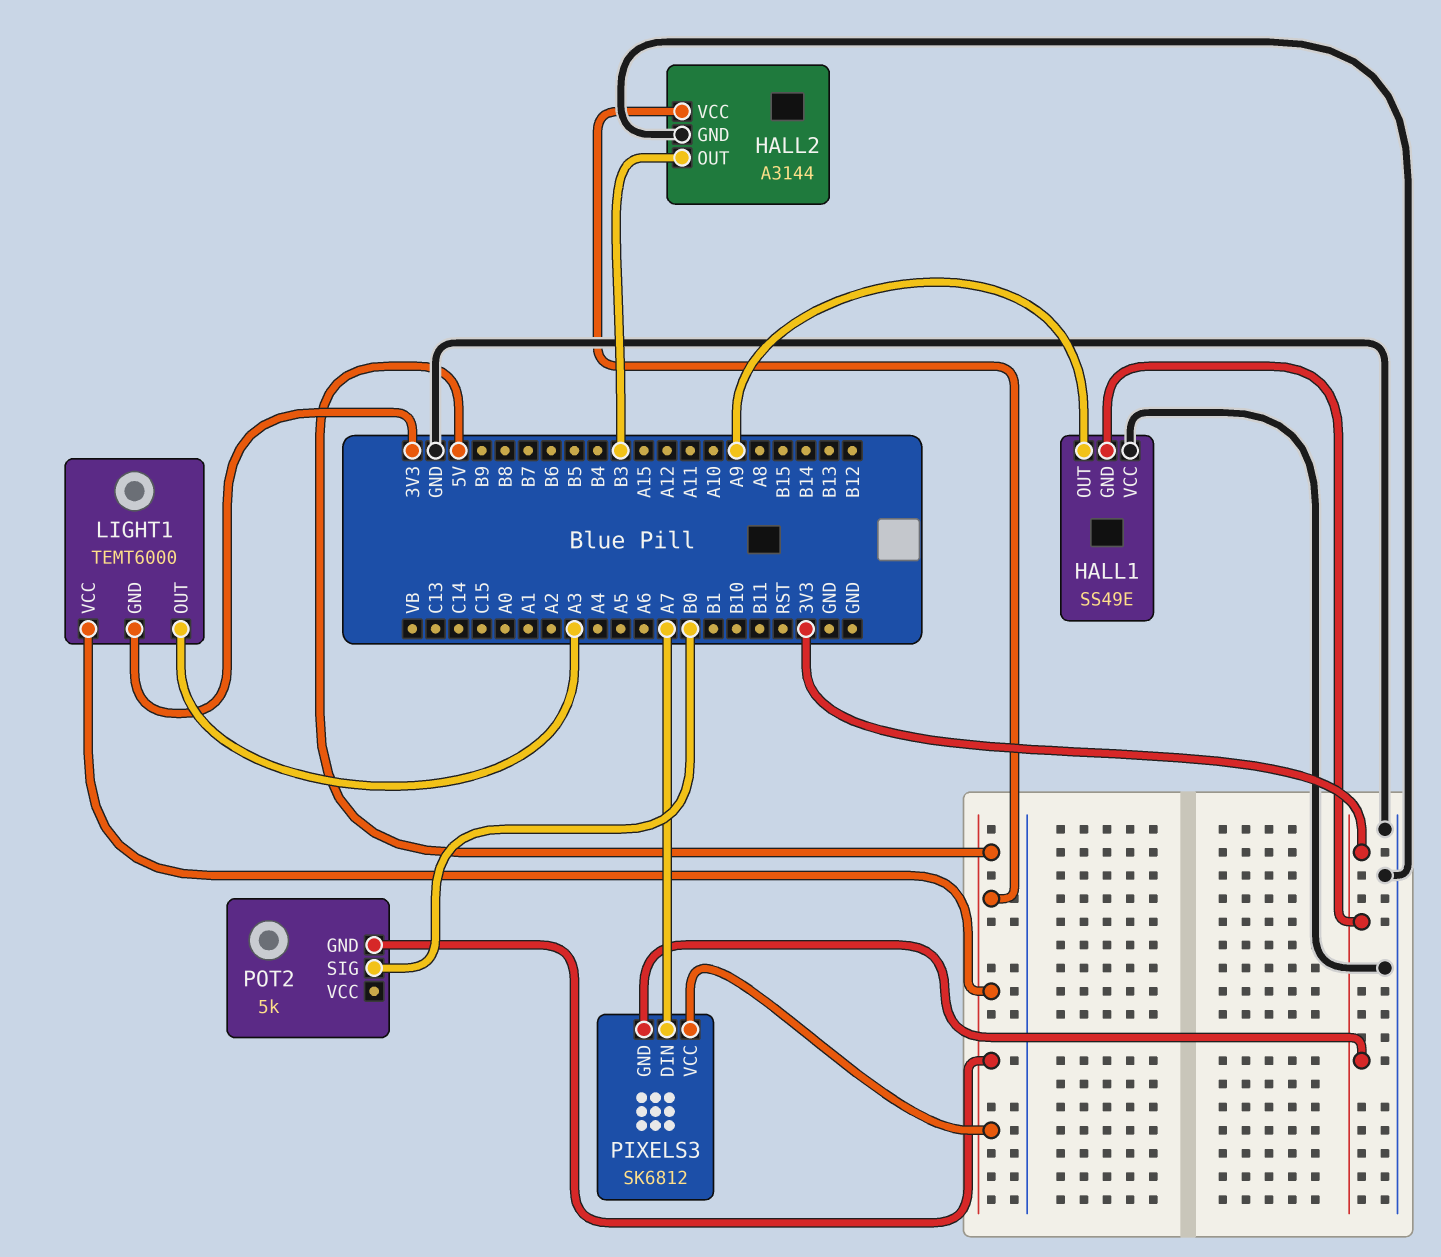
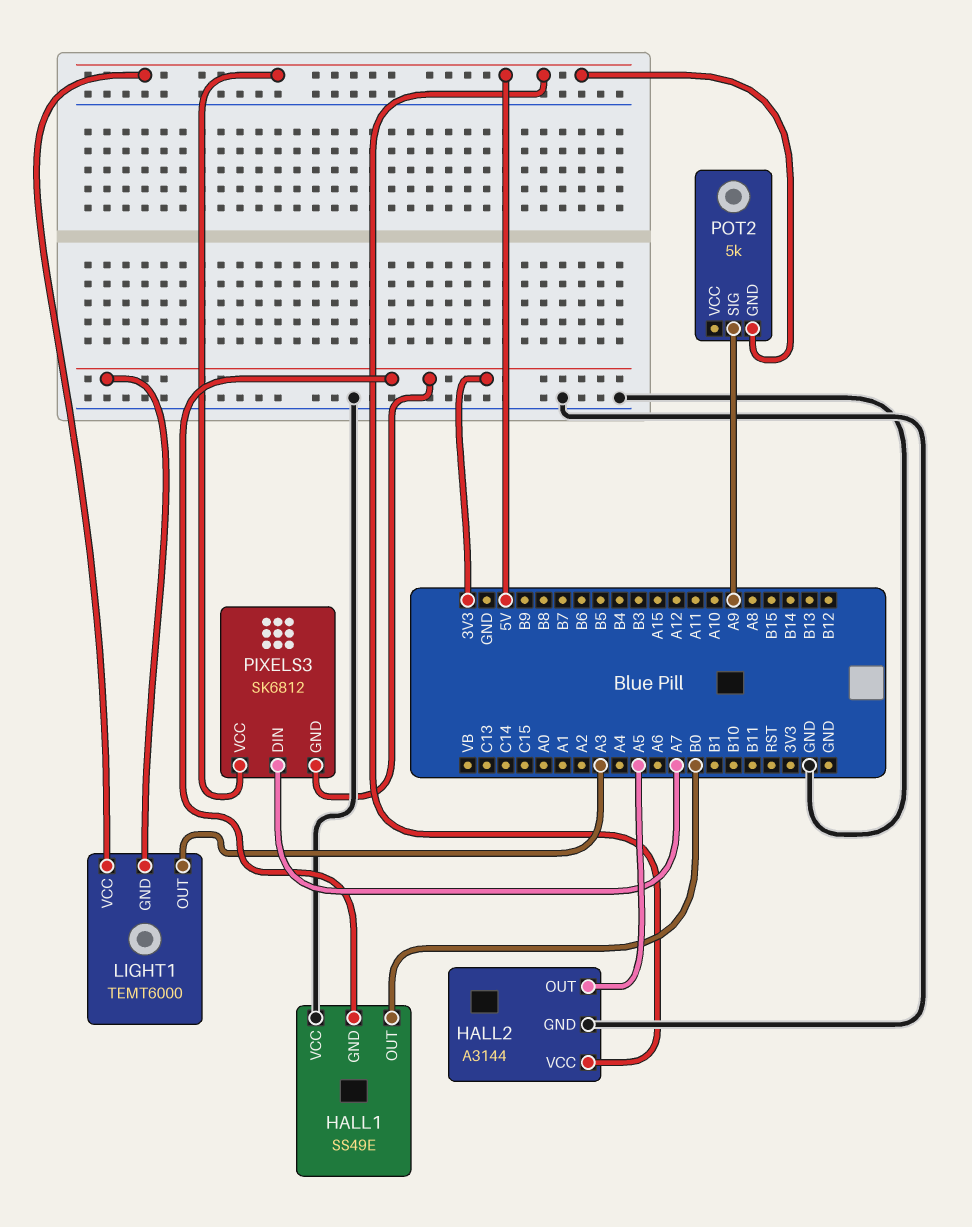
HALL1 pin OUT: A9 -> B0
HALL2 pin OUT: B3 -> A5
POT2 pin SIG: B0 -> A9

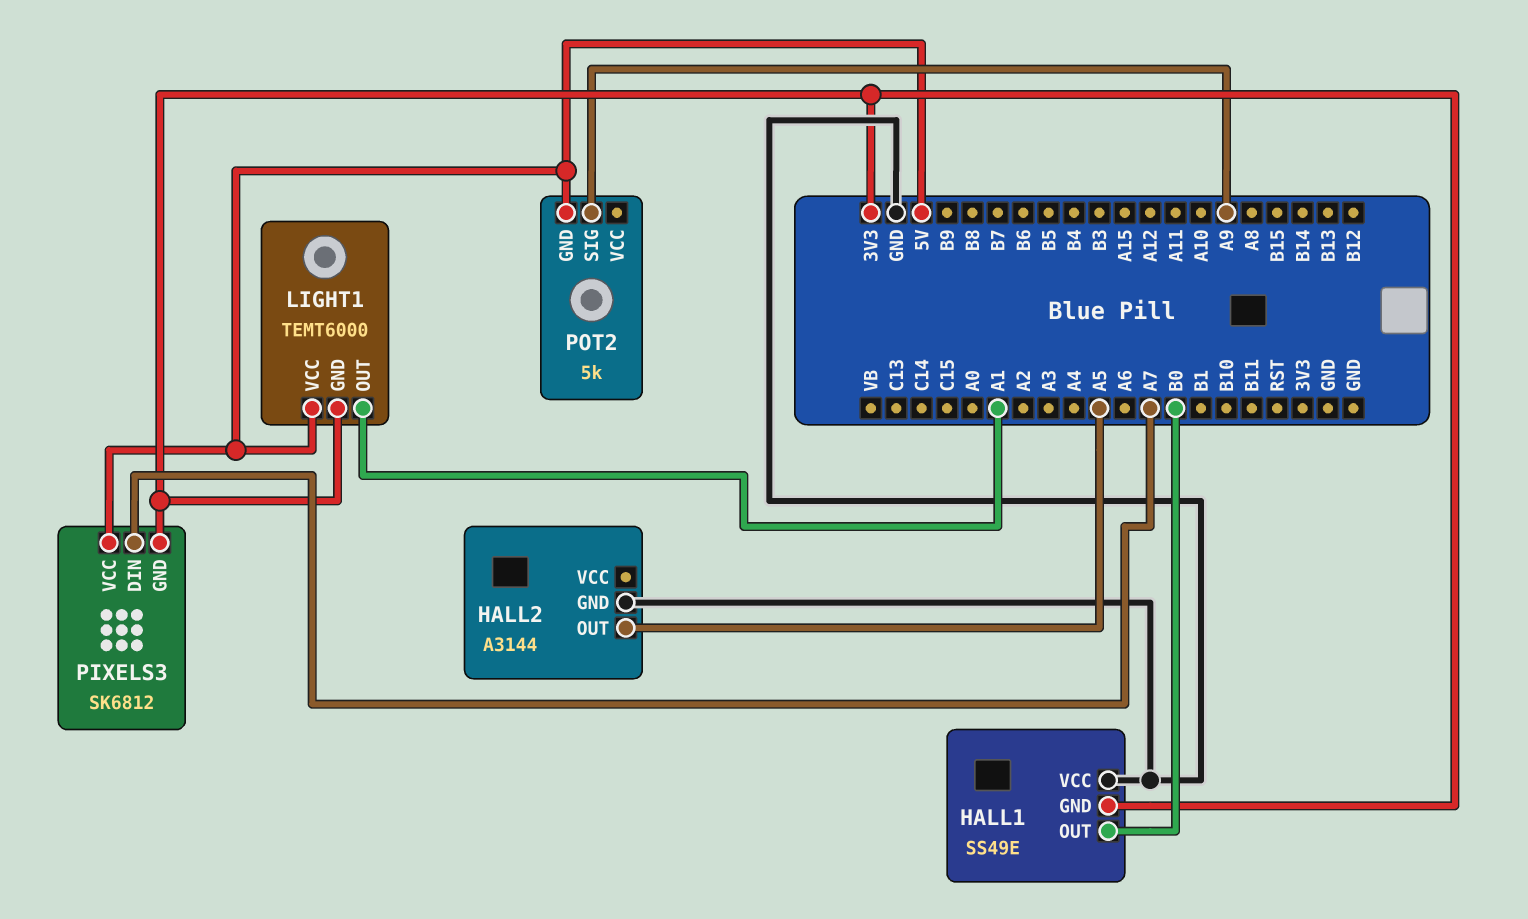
HALL2 pin VCC: 5V -> none
LIGHT1 pin OUT: A3 -> A1

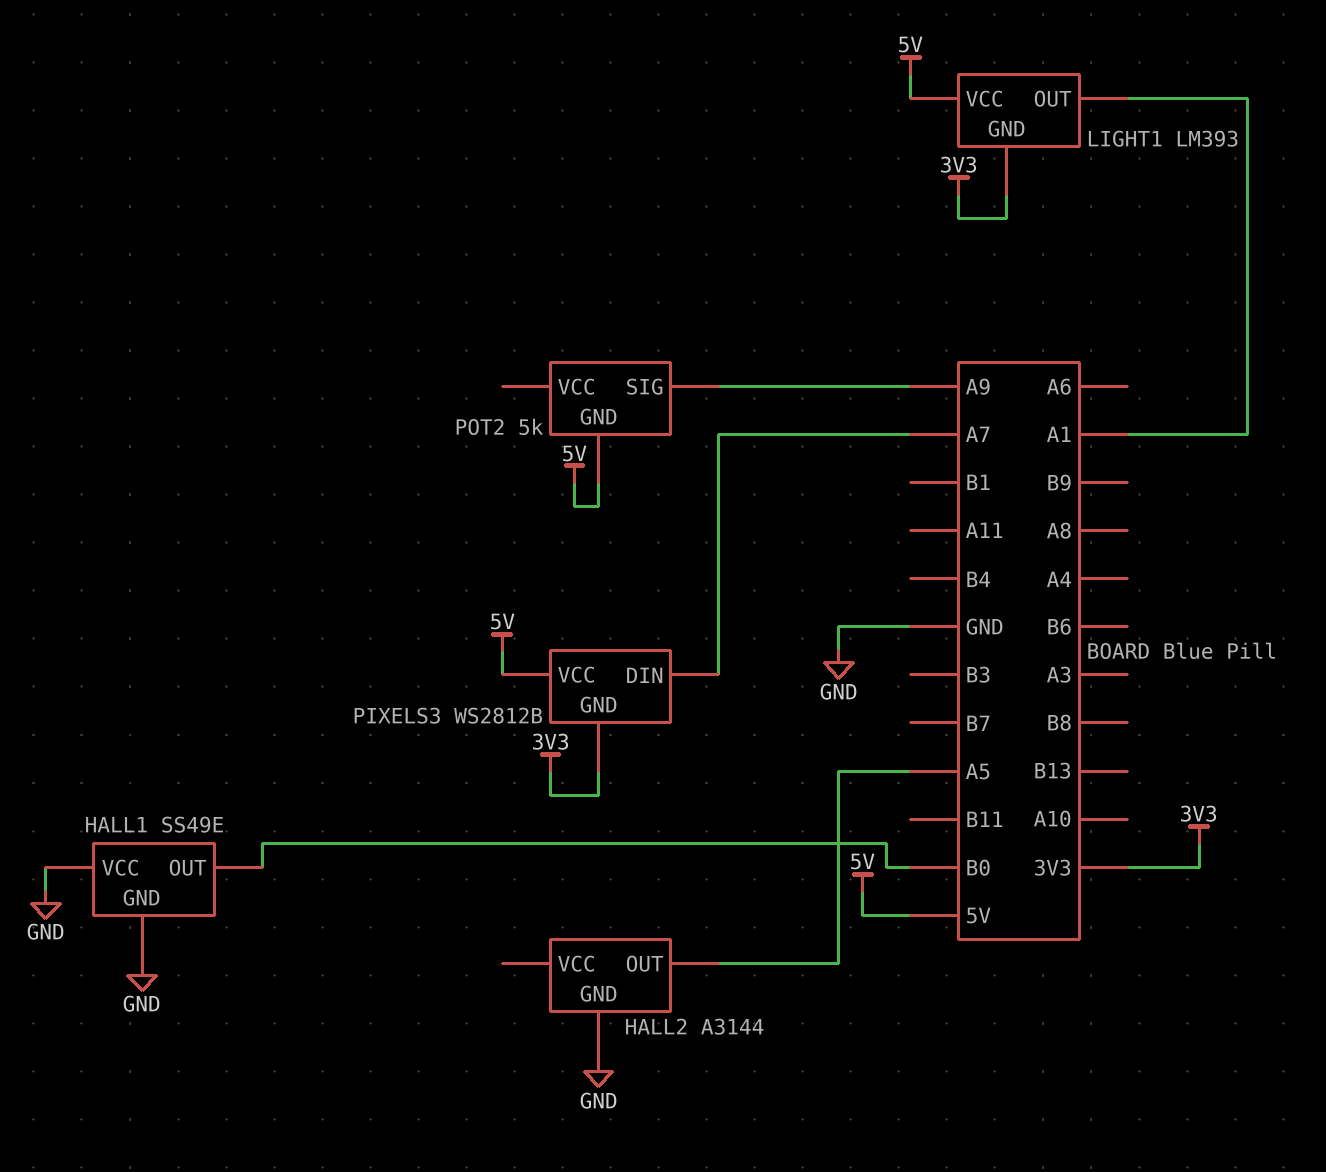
HALL1 pin GND: 3V3 -> GND
LIGHT1: TEMT6000 -> LM393
PIXELS3: SK6812 -> WS2812B

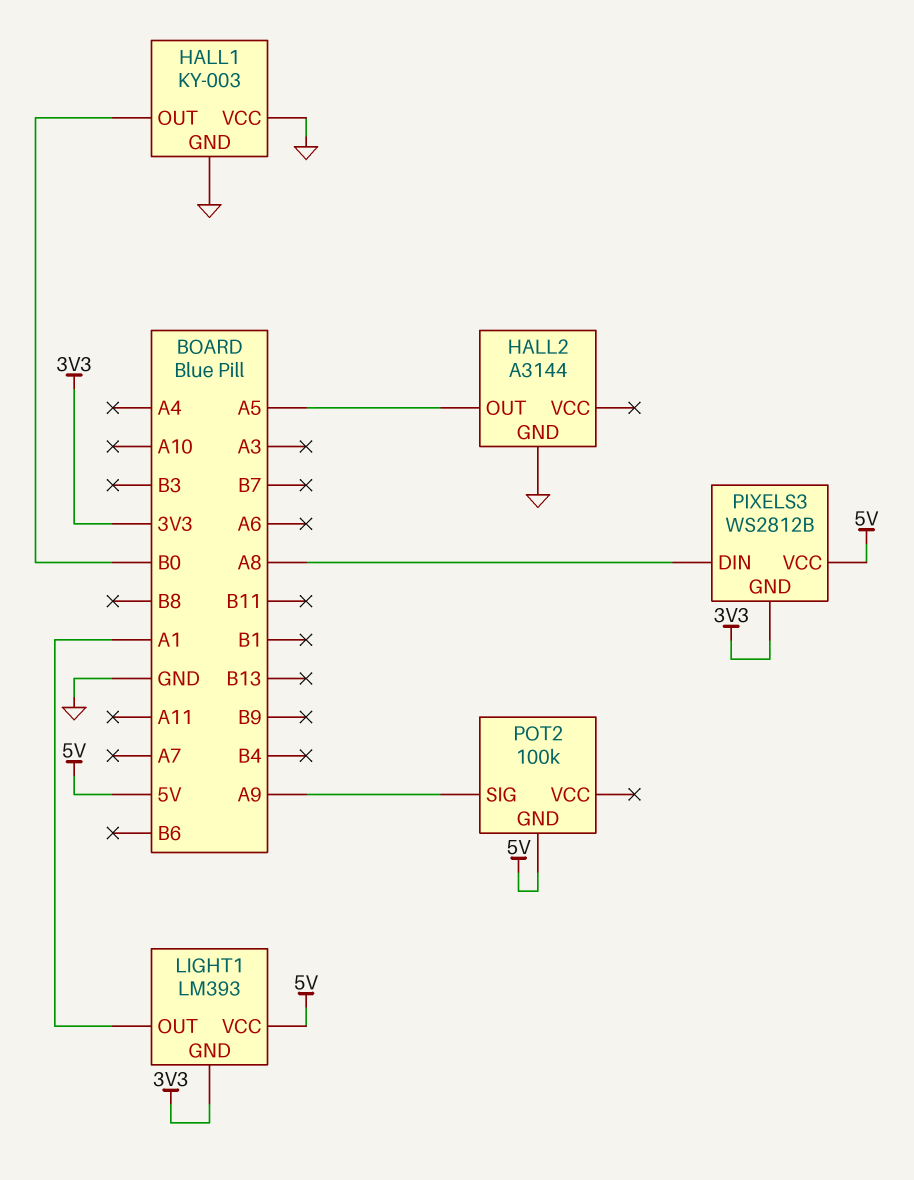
HALL1: SS49E -> KY-003
PIXELS3 pin DIN: A7 -> A8
POT2: 5k -> 100k

